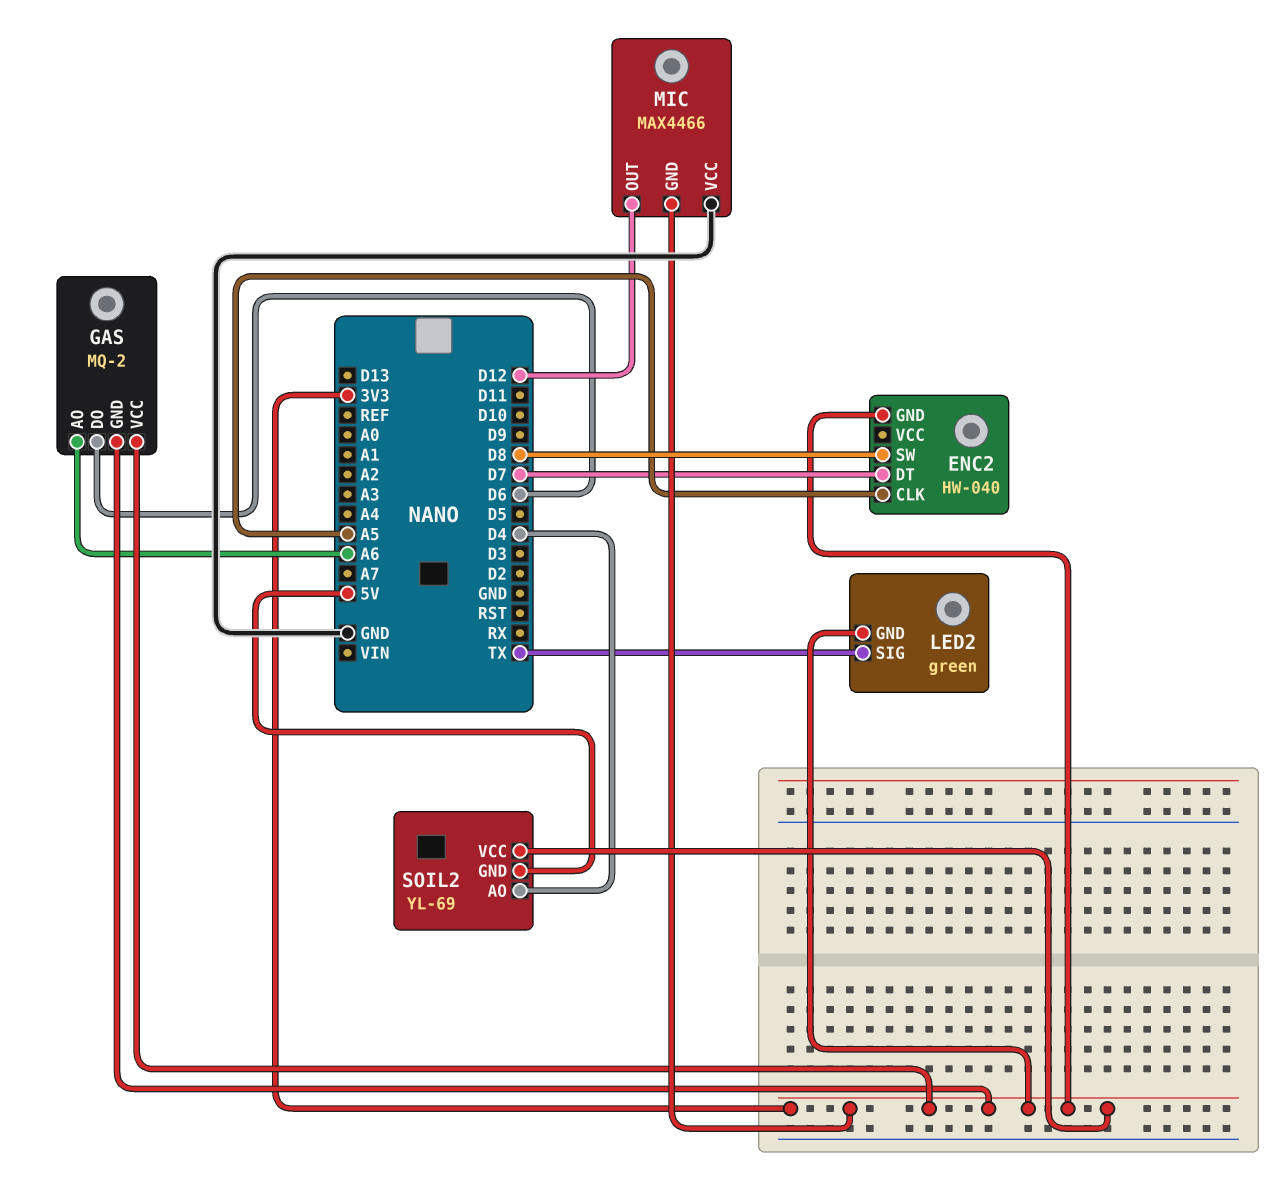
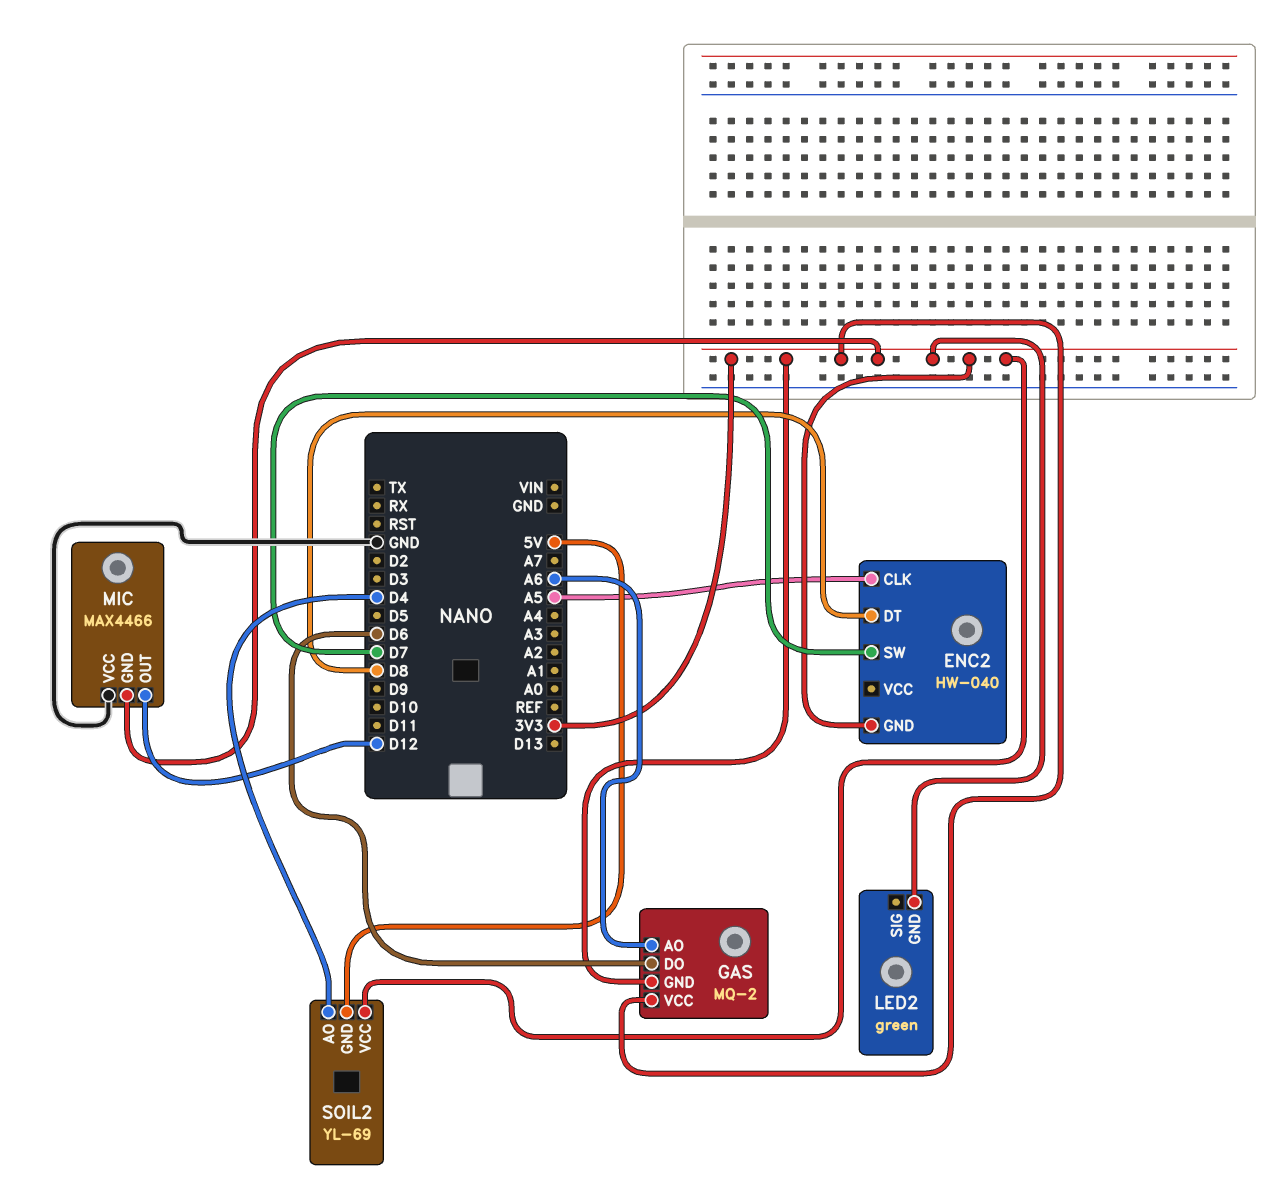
ENC2 pin DT: D7 -> D8
ENC2 pin SW: D8 -> D7
LED2 pin SIG: TX -> none

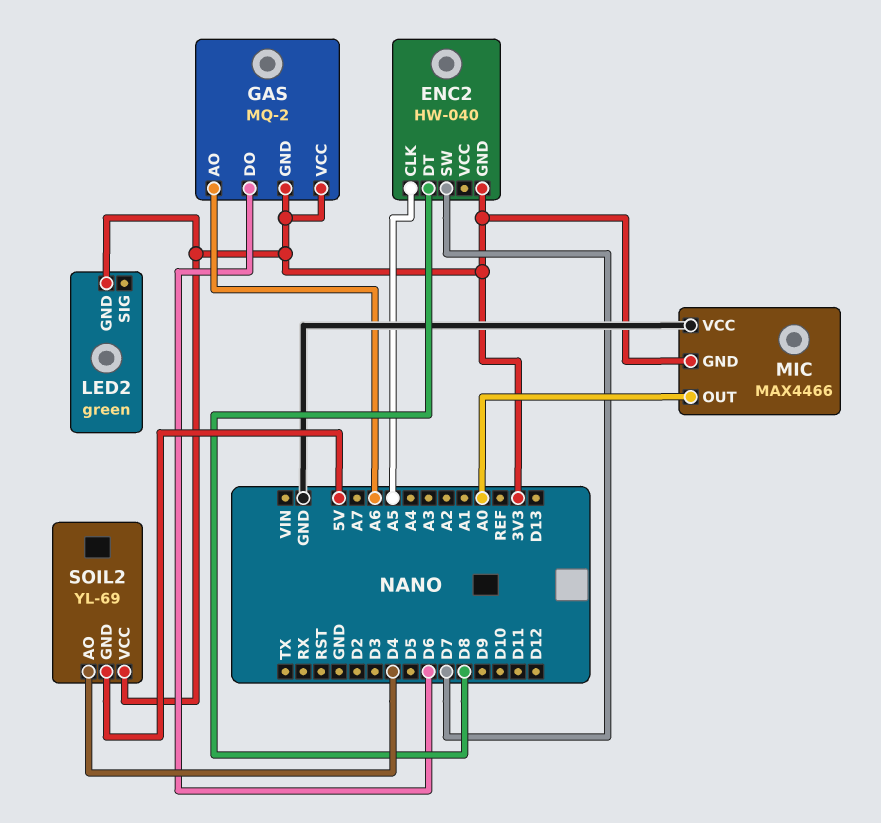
MIC pin OUT: D12 -> A0

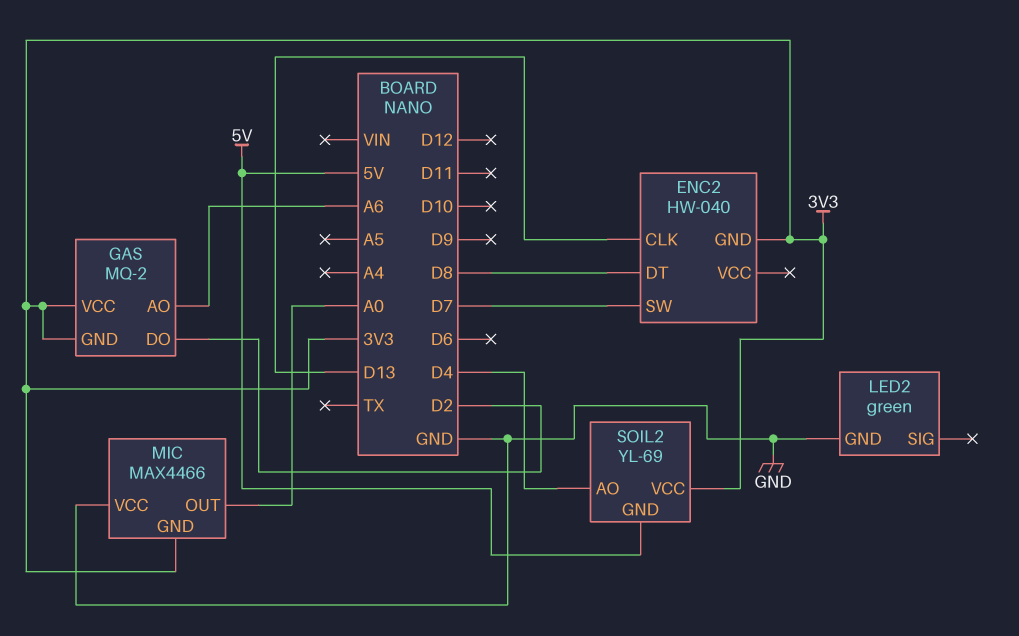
ENC2 pin CLK: A5 -> D13
GAS pin DO: D6 -> D2
LED2 pin GND: 3V3 -> GND

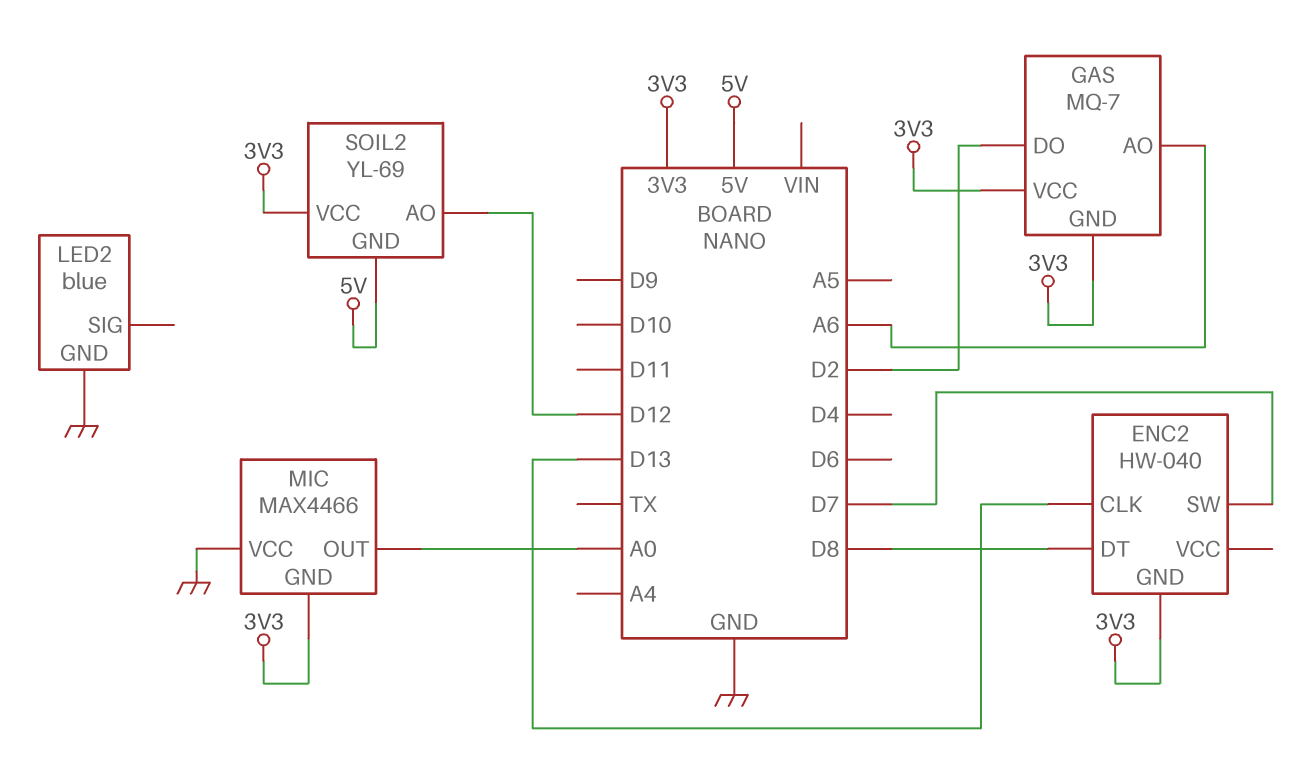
GAS: MQ-2 -> MQ-7
LED2: green -> blue
SOIL2 pin AO: D4 -> D12

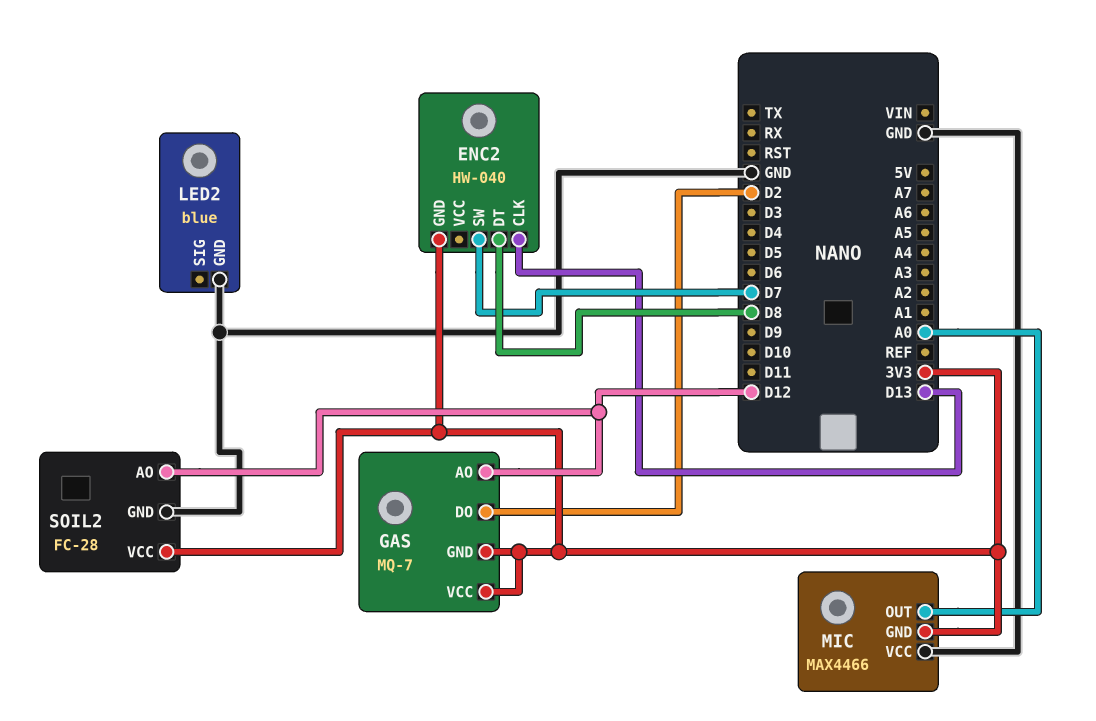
GAS pin AO: A6 -> D12
SOIL2: YL-69 -> FC-28
SOIL2 pin GND: 5V -> GND

